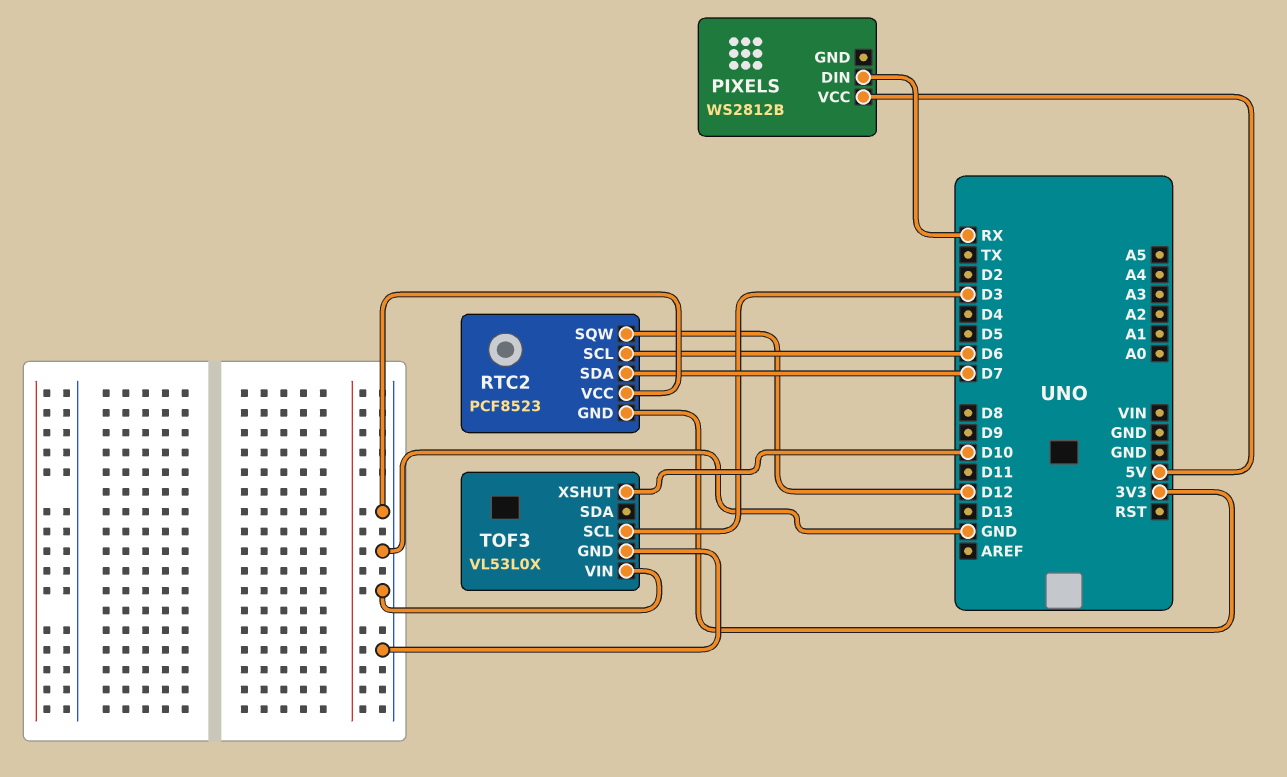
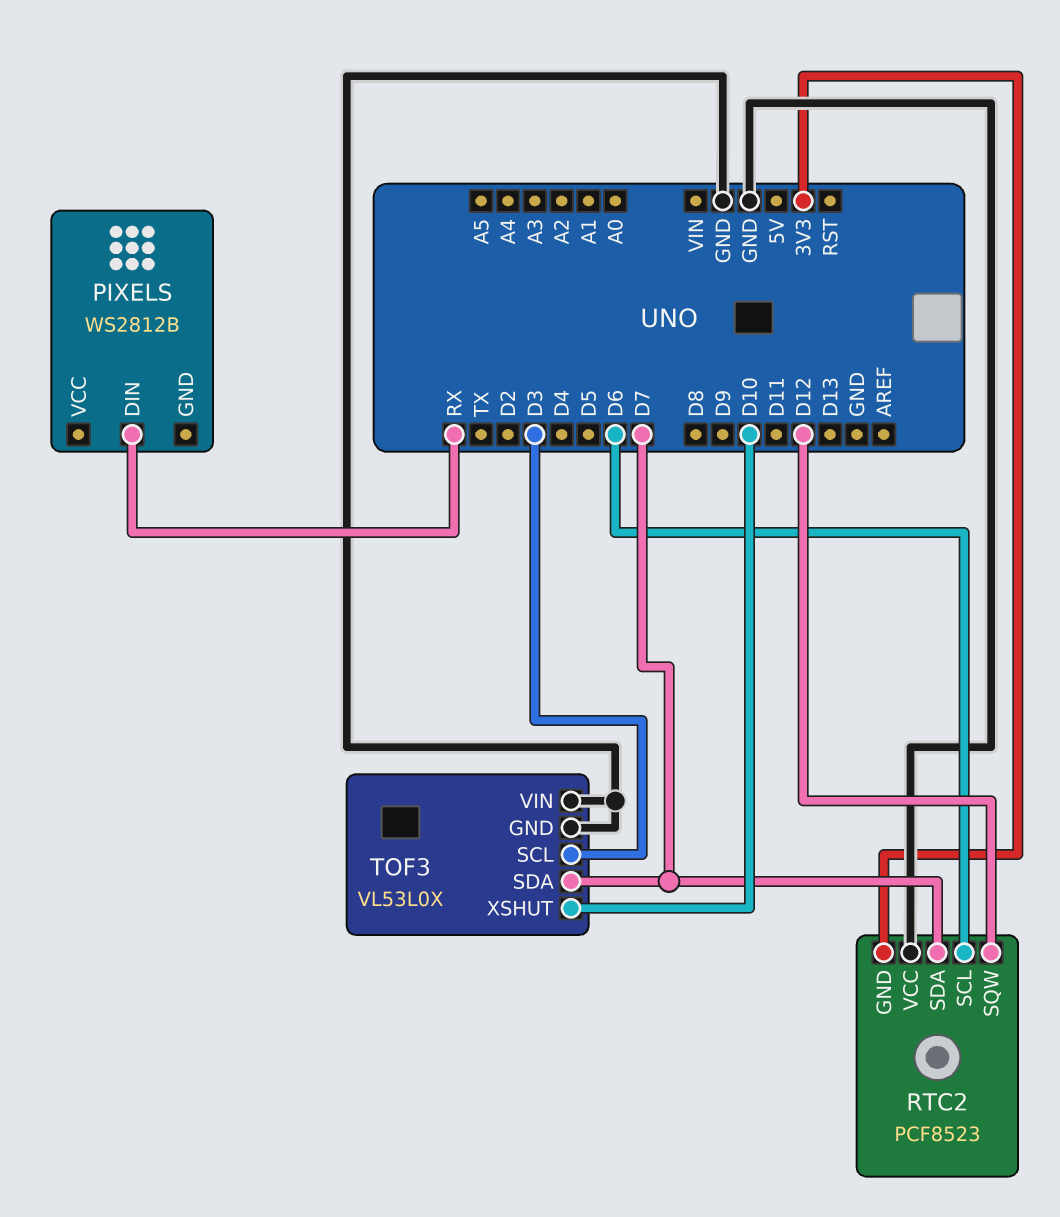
PIXELS pin VCC: 5V -> none
TOF3 pin SDA: none -> D7

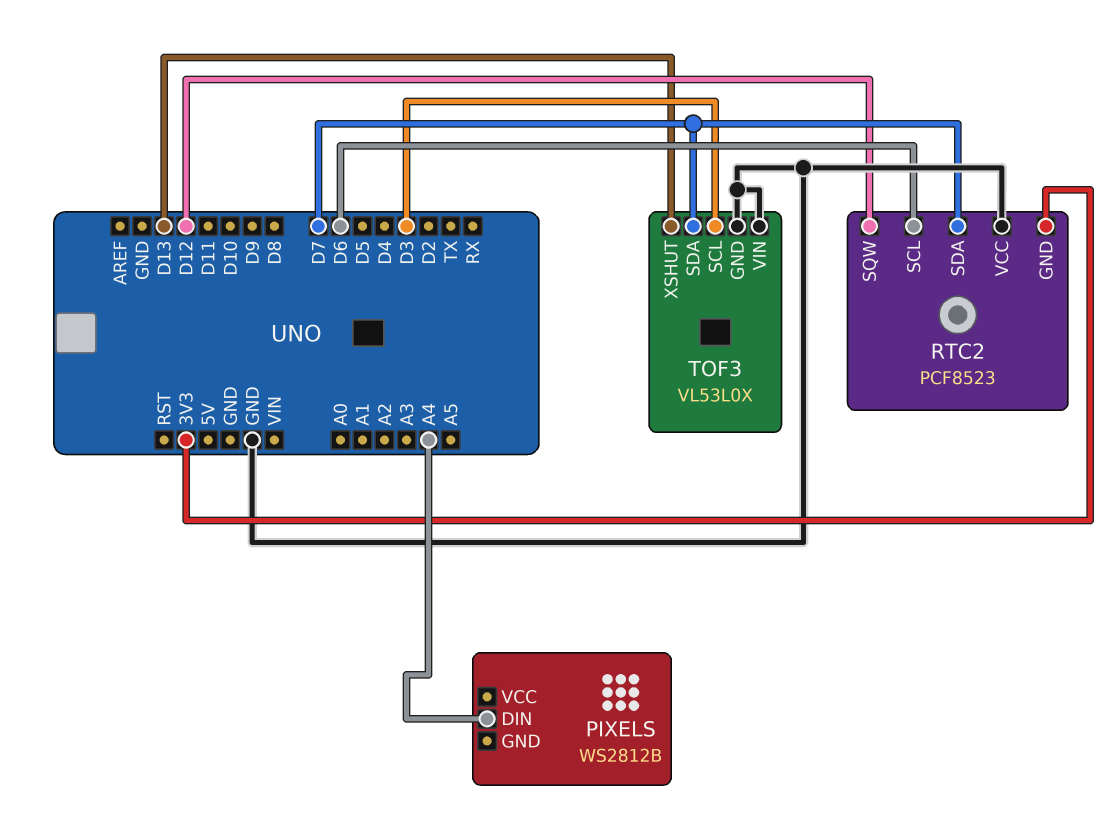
PIXELS pin DIN: RX -> A4
TOF3 pin XSHUT: D10 -> D13

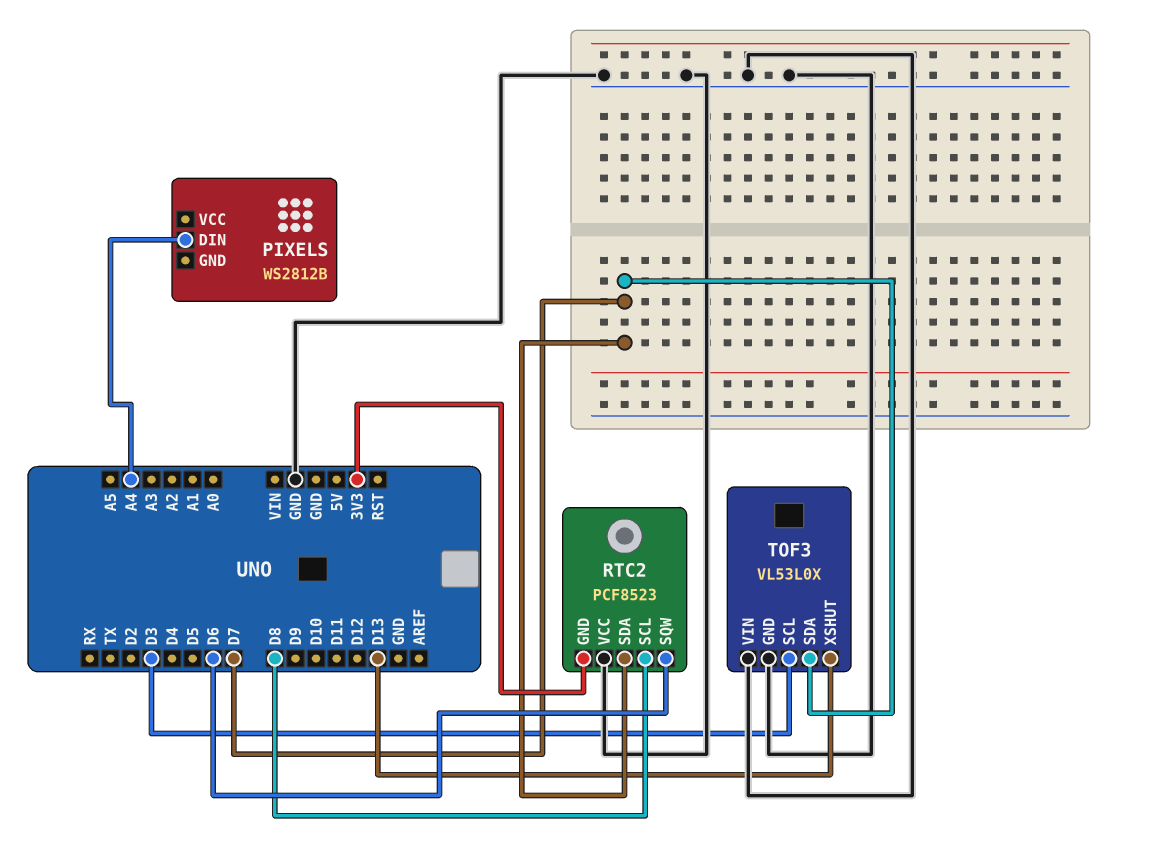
RTC2 pin SCL: D6 -> D8
RTC2 pin SQW: D12 -> D6

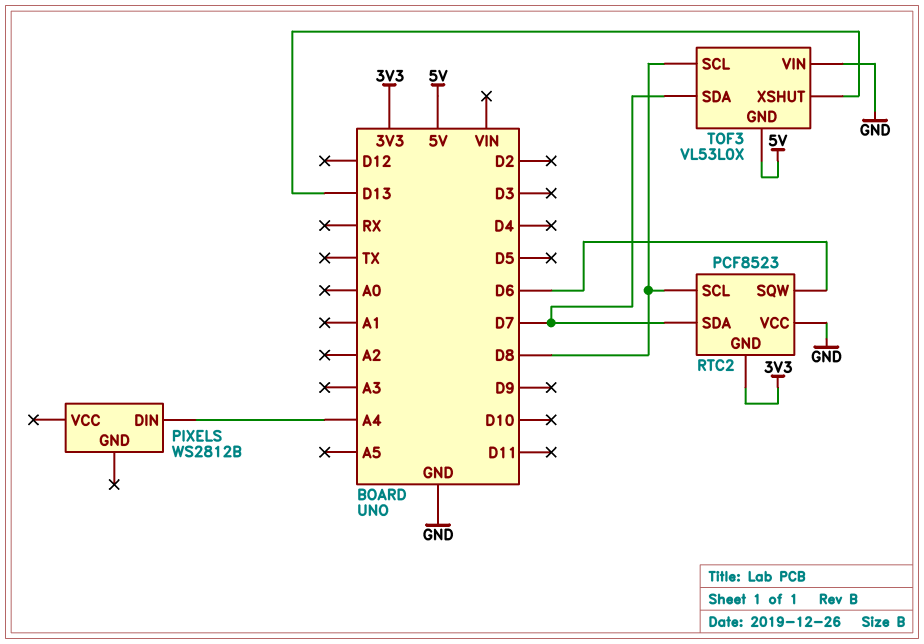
TOF3 pin GND: GND -> 5V
TOF3 pin SCL: D3 -> D8

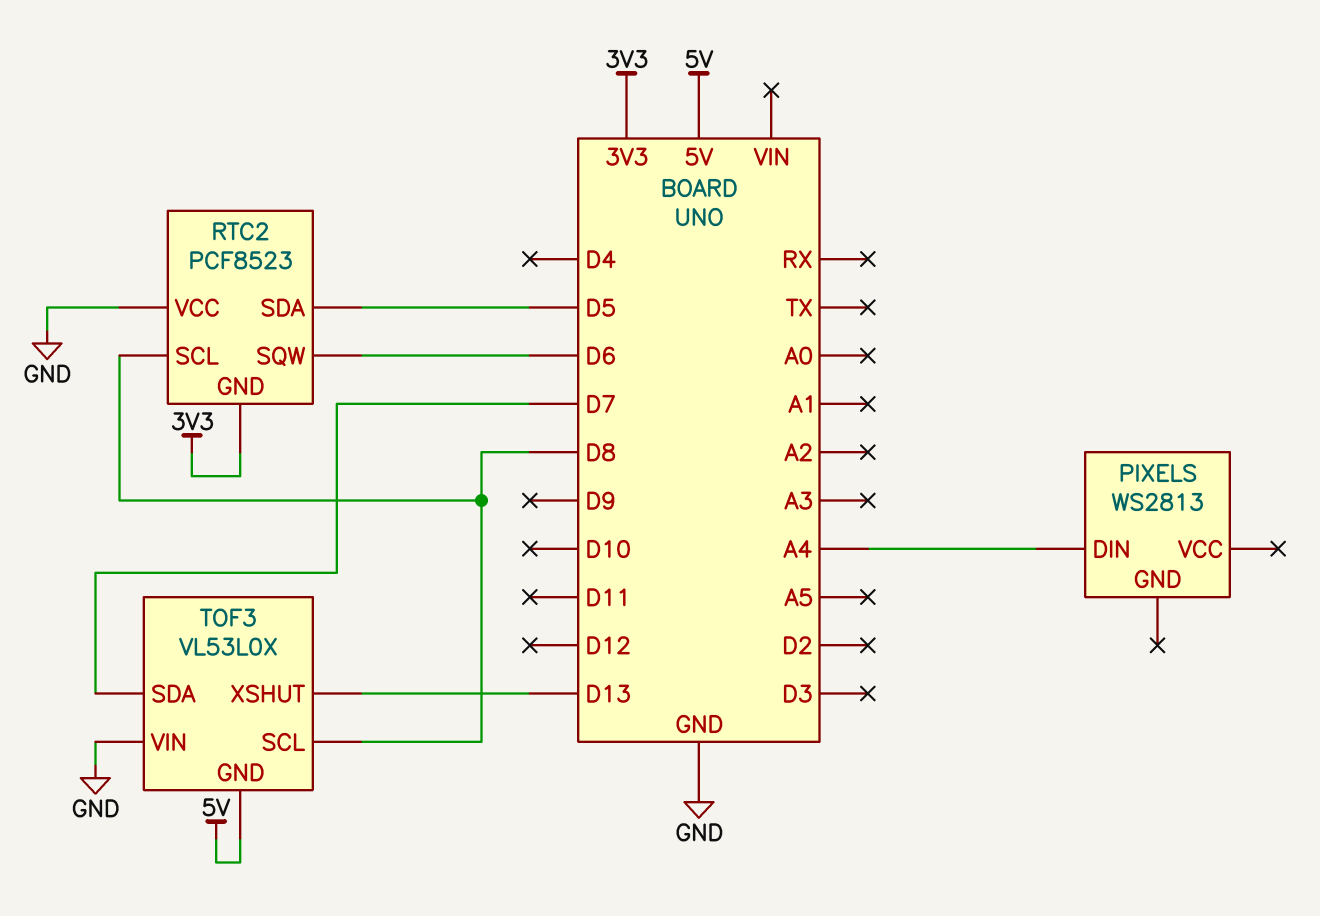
PIXELS: WS2812B -> WS2813
RTC2 pin SDA: D7 -> D5

